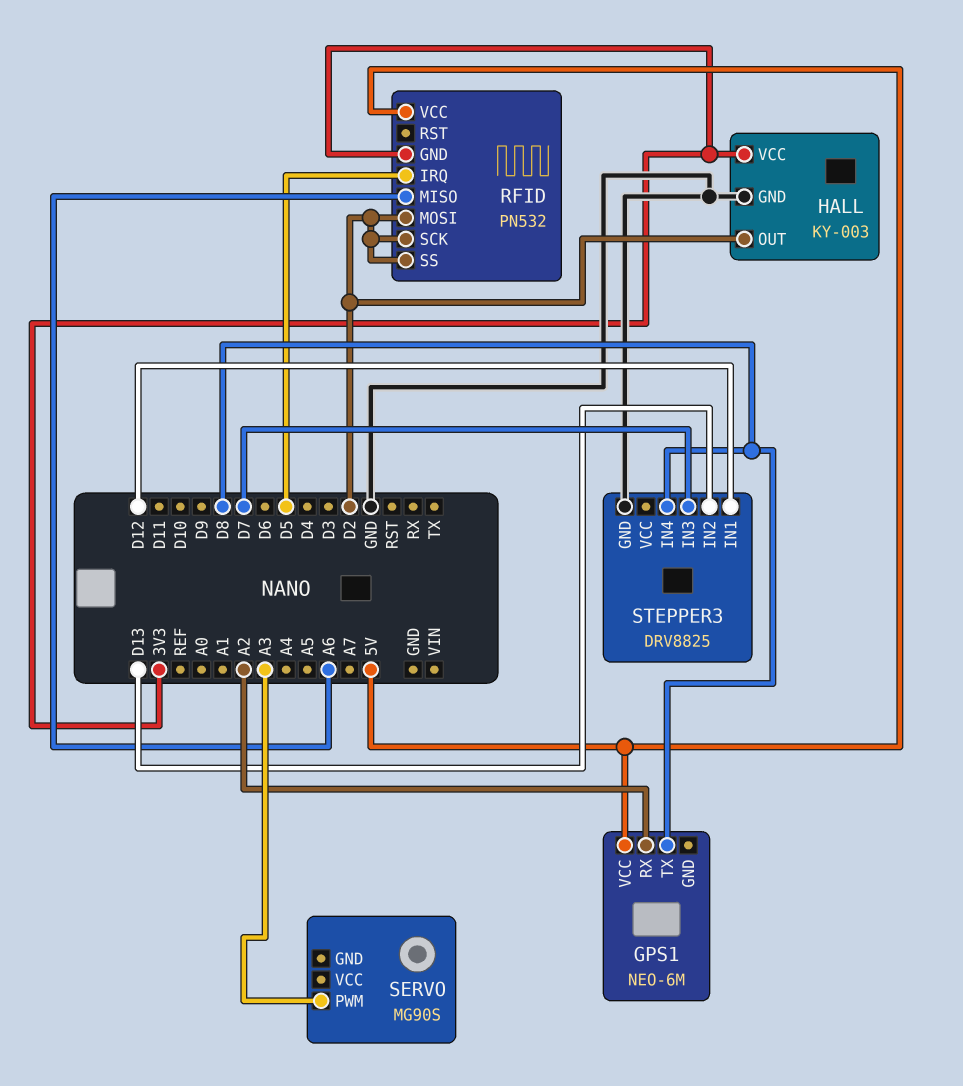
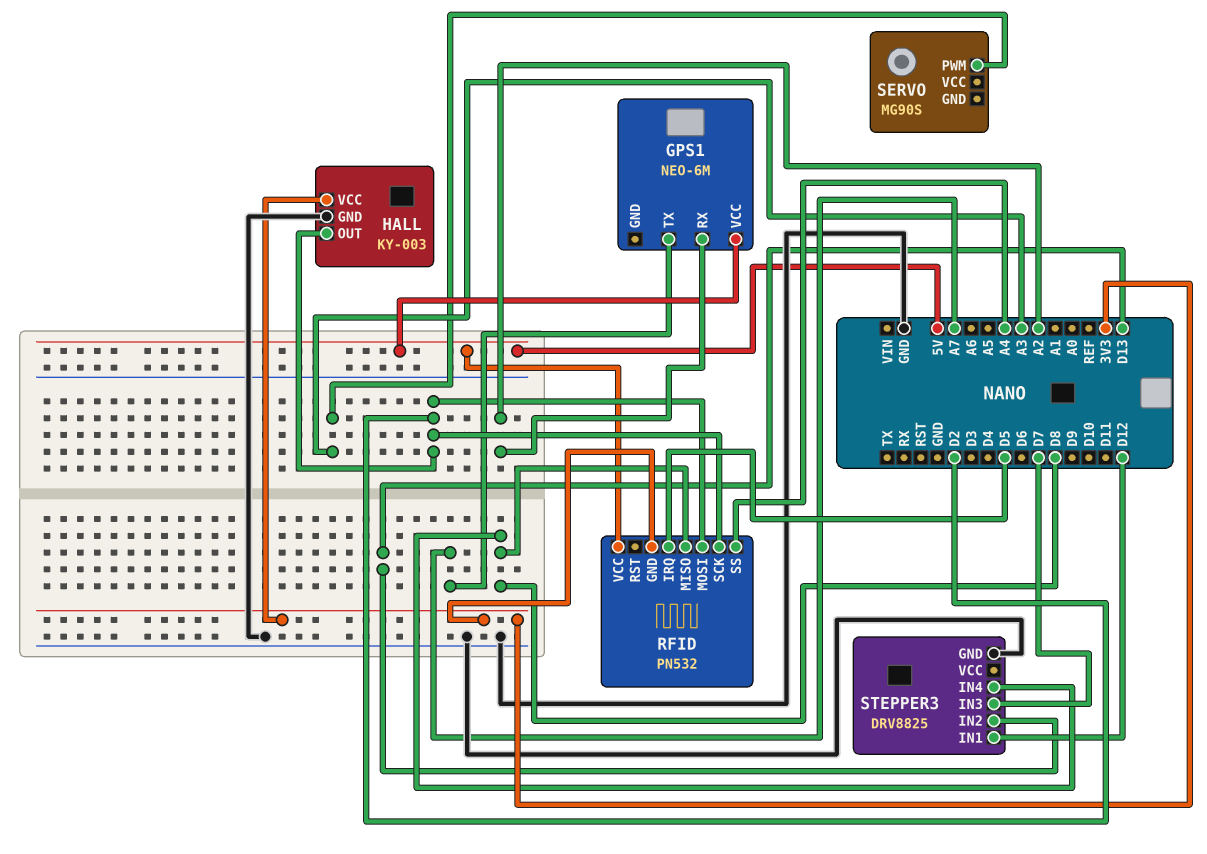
GPS1 pin TX: D8 -> A7
RFID pin MISO: A6 -> D8
RFID pin SS: D2 -> A4

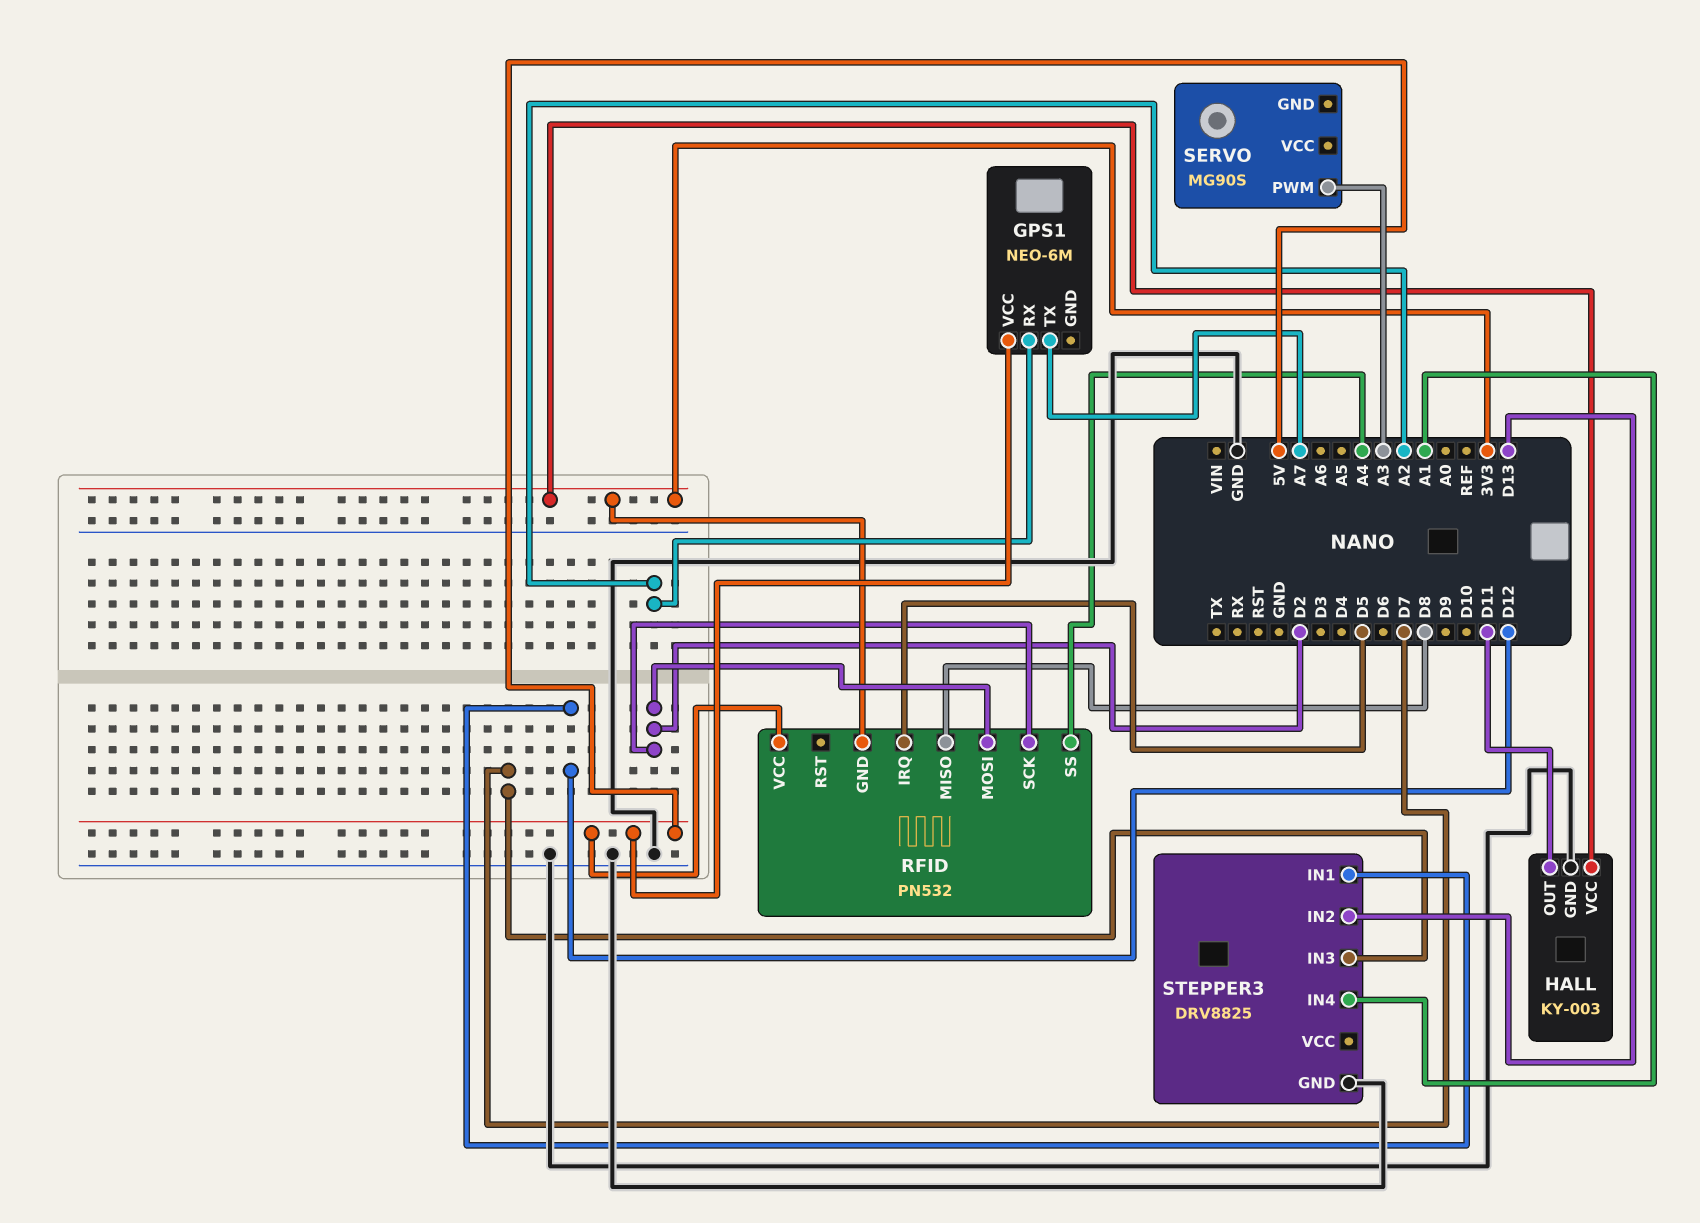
HALL pin OUT: D2 -> D11
STEPPER3 pin IN4: D8 -> A1

